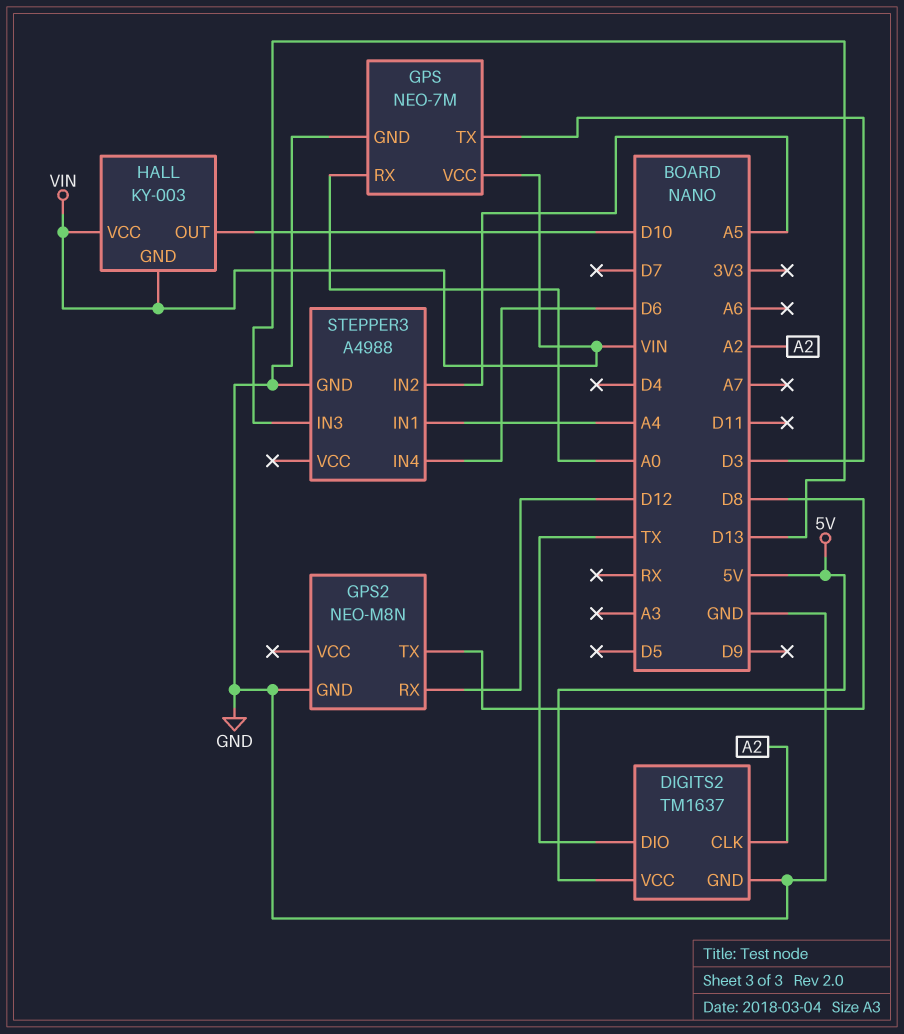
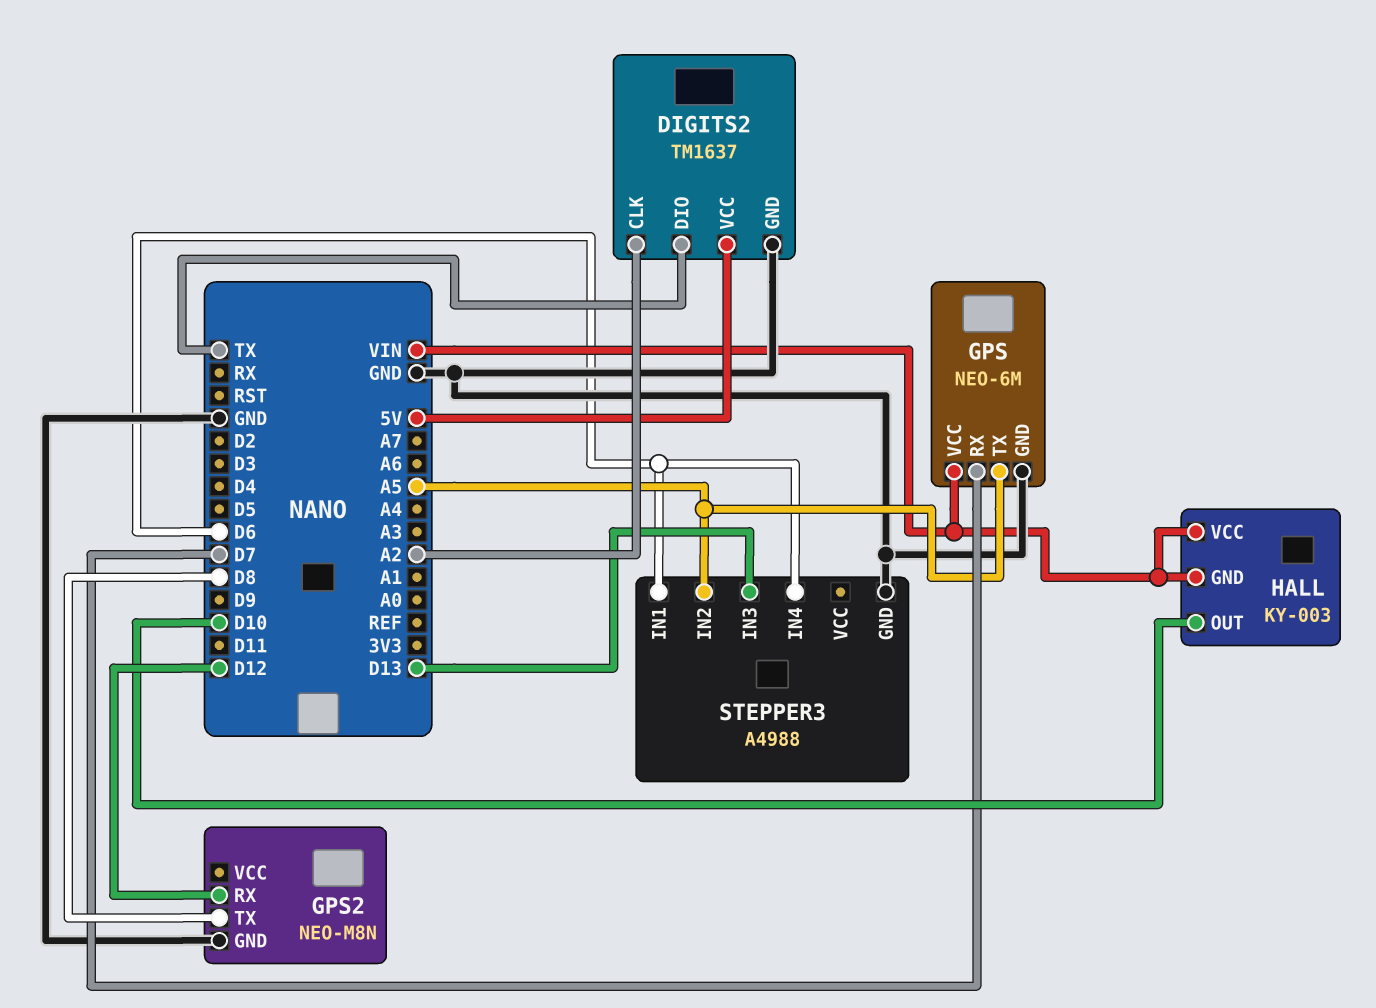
GPS: NEO-7M -> NEO-6M
GPS pin RX: A0 -> D7
GPS pin TX: D3 -> A5
STEPPER3 pin IN1: A4 -> D6

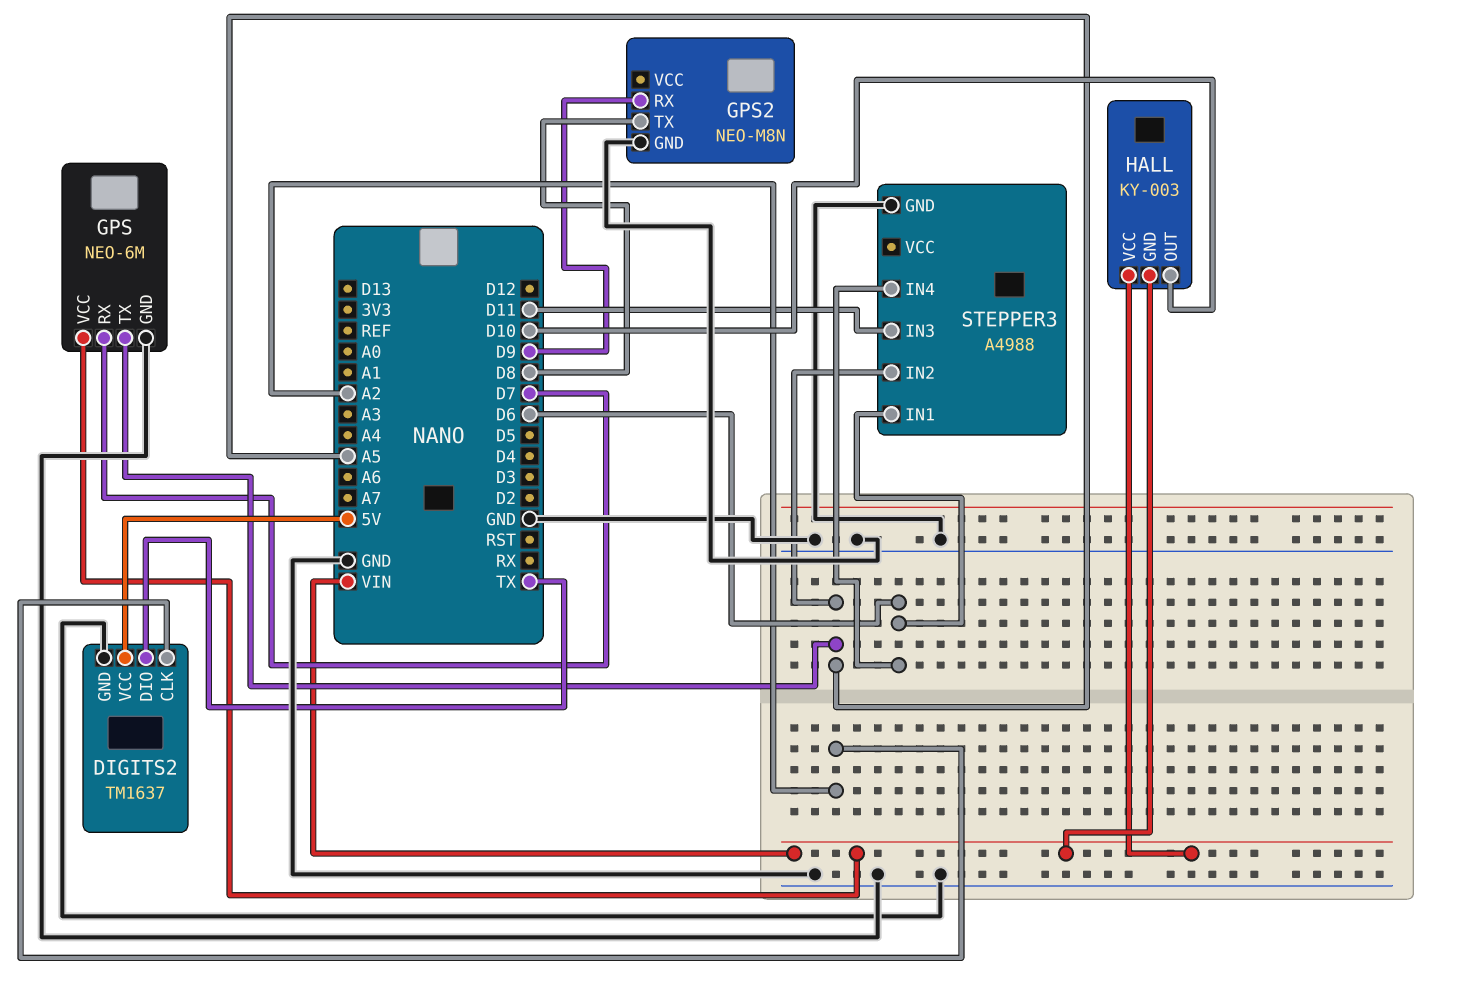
GPS2 pin RX: D12 -> D9
STEPPER3 pin IN3: D13 -> D11

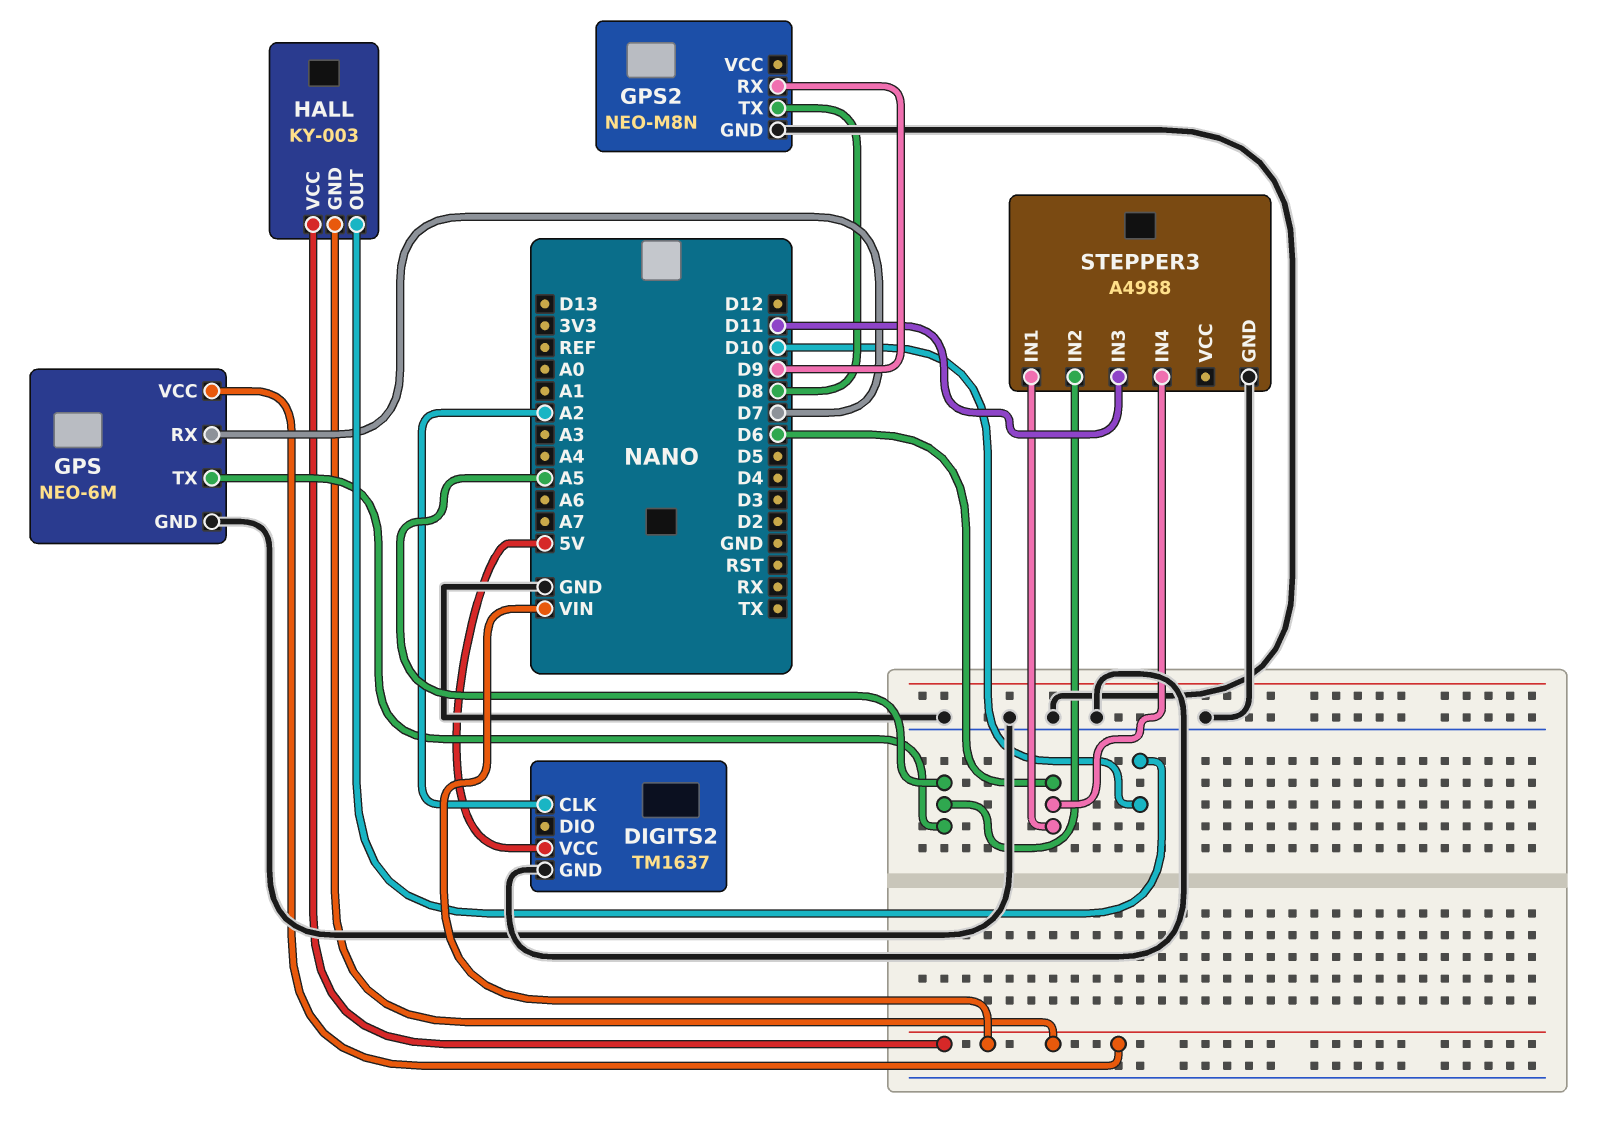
DIGITS2 pin DIO: TX -> none

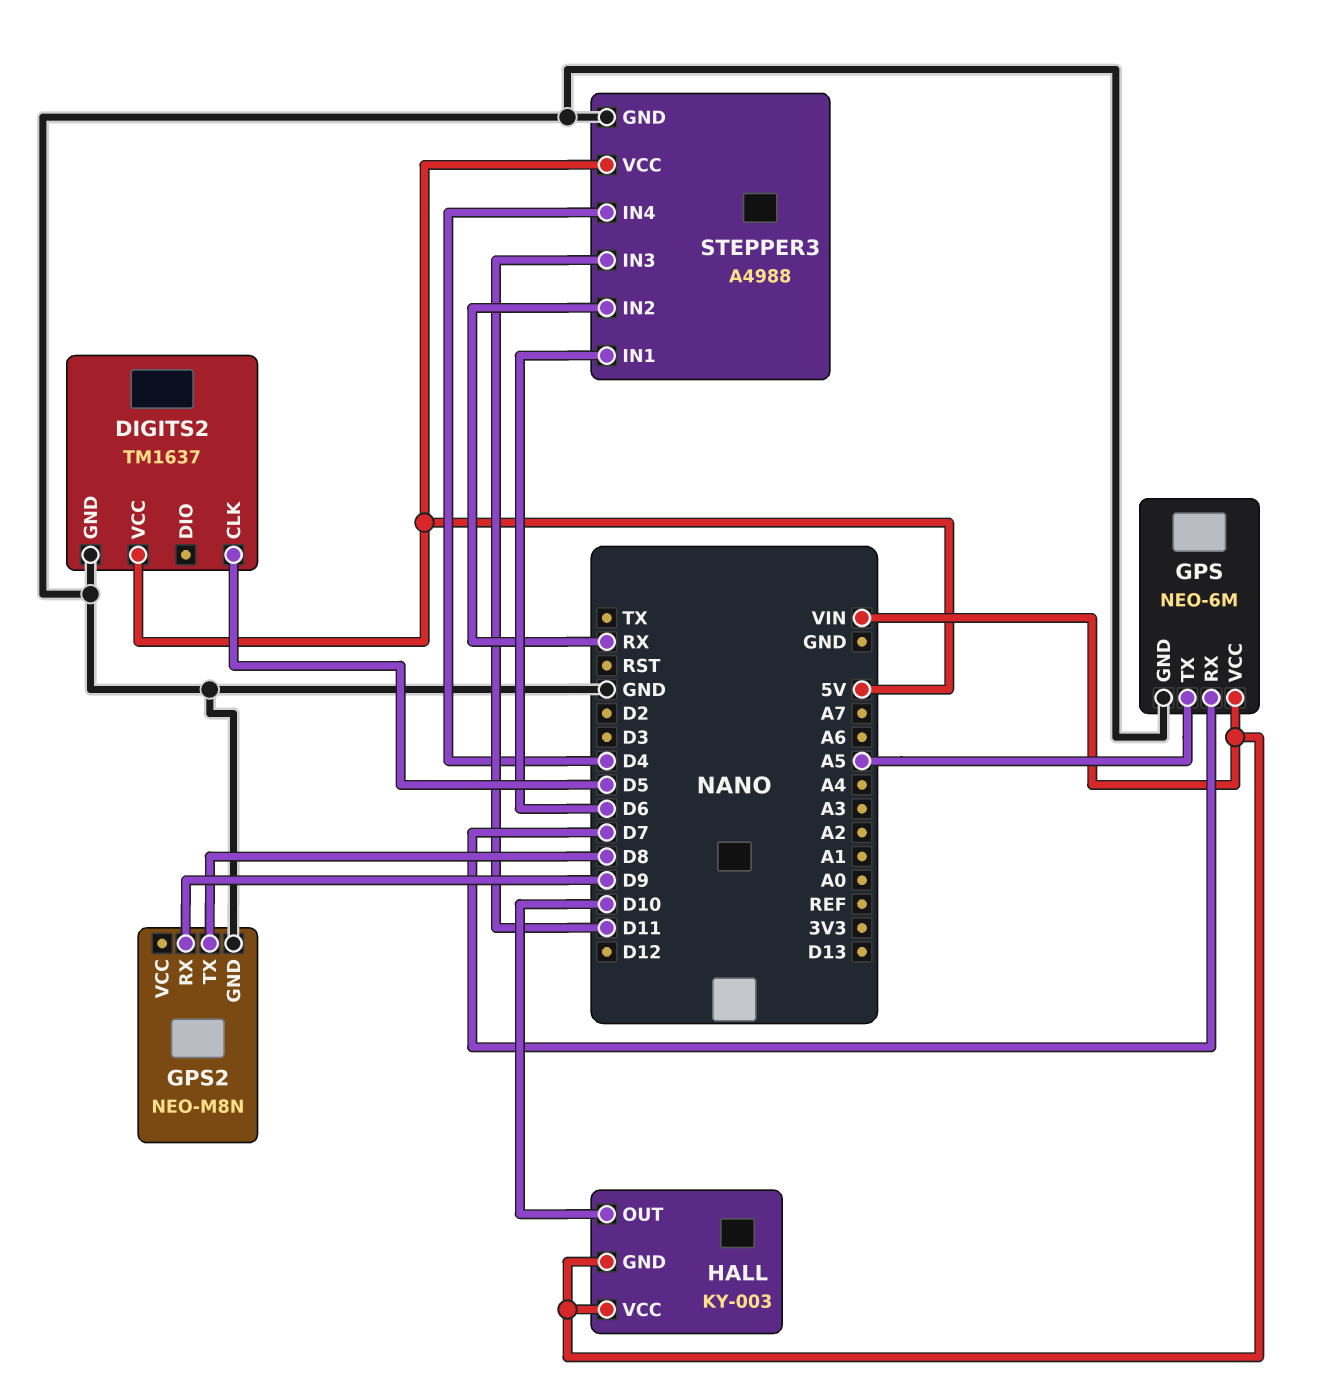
DIGITS2 pin CLK: A2 -> D5
STEPPER3 pin IN2: A5 -> RX
STEPPER3 pin IN4: D6 -> D4
STEPPER3 pin VCC: none -> 5V

